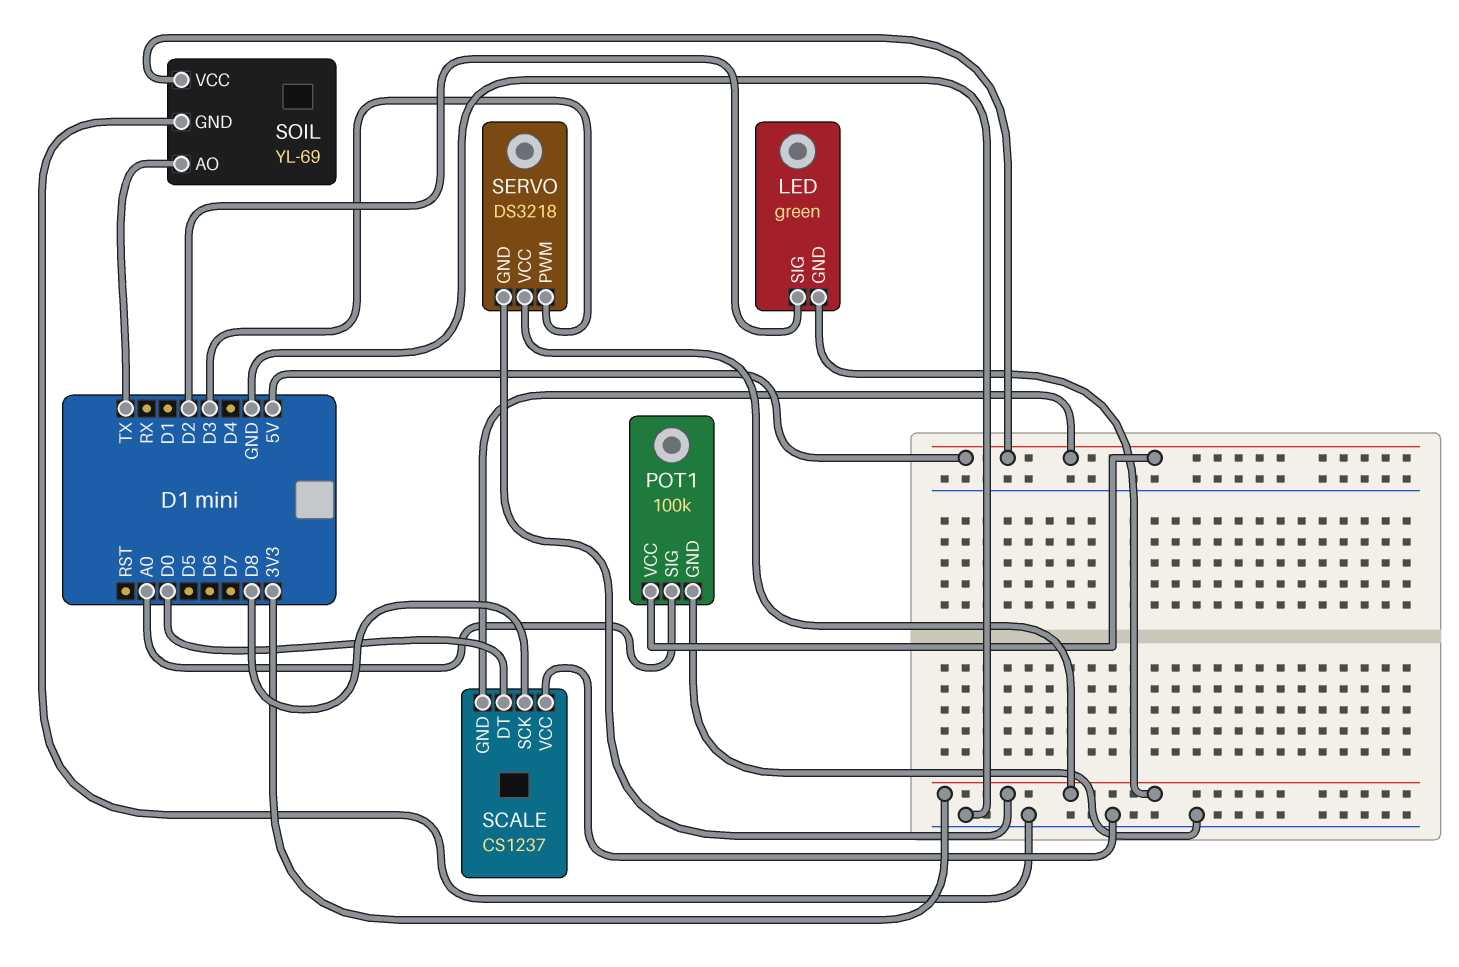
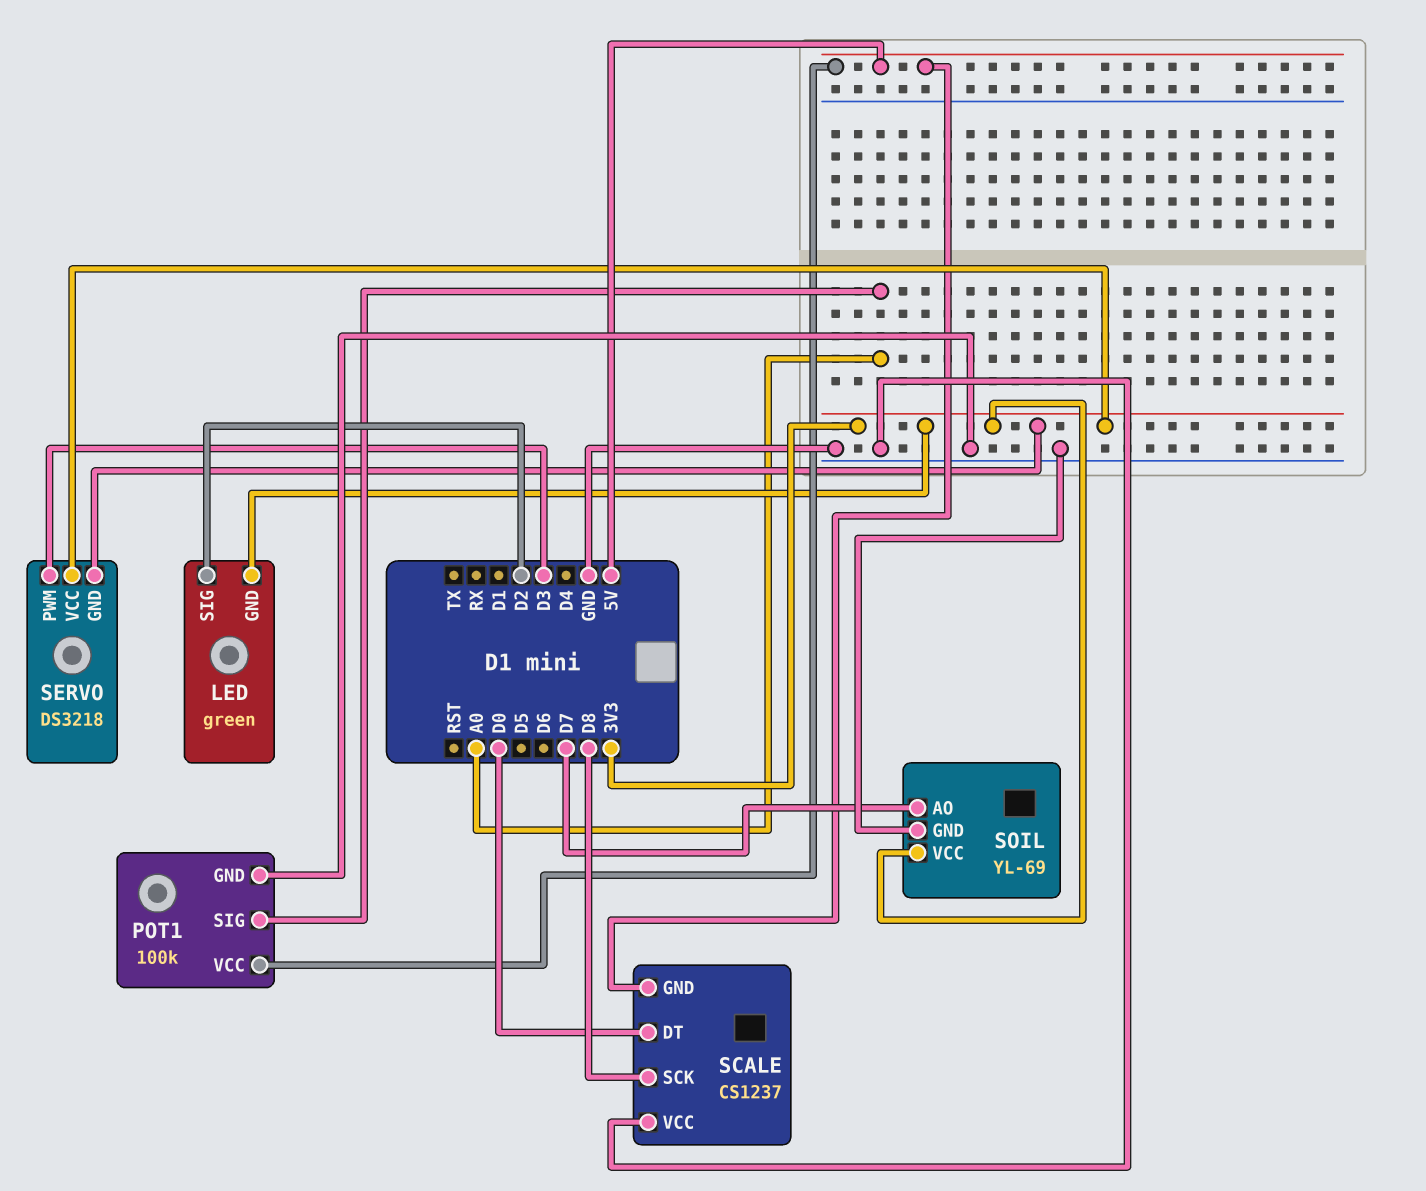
SOIL pin AO: TX -> D7
SOIL pin VCC: 5V -> 3V3

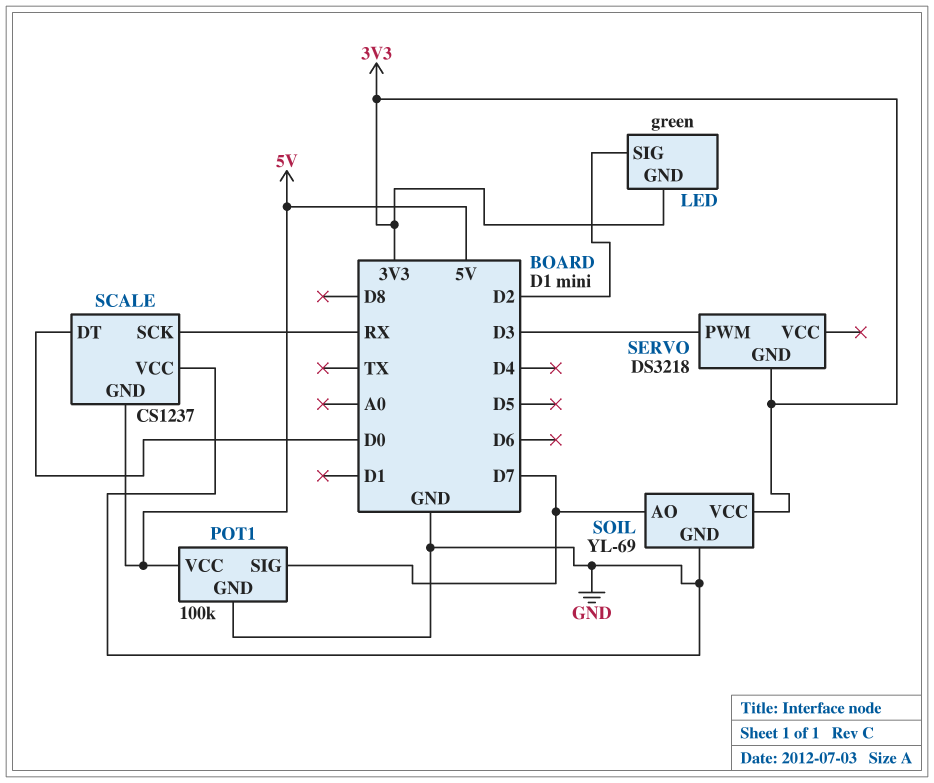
POT1 pin SIG: A0 -> D7
SCALE pin SCK: D8 -> RX
SERVO pin VCC: 3V3 -> none

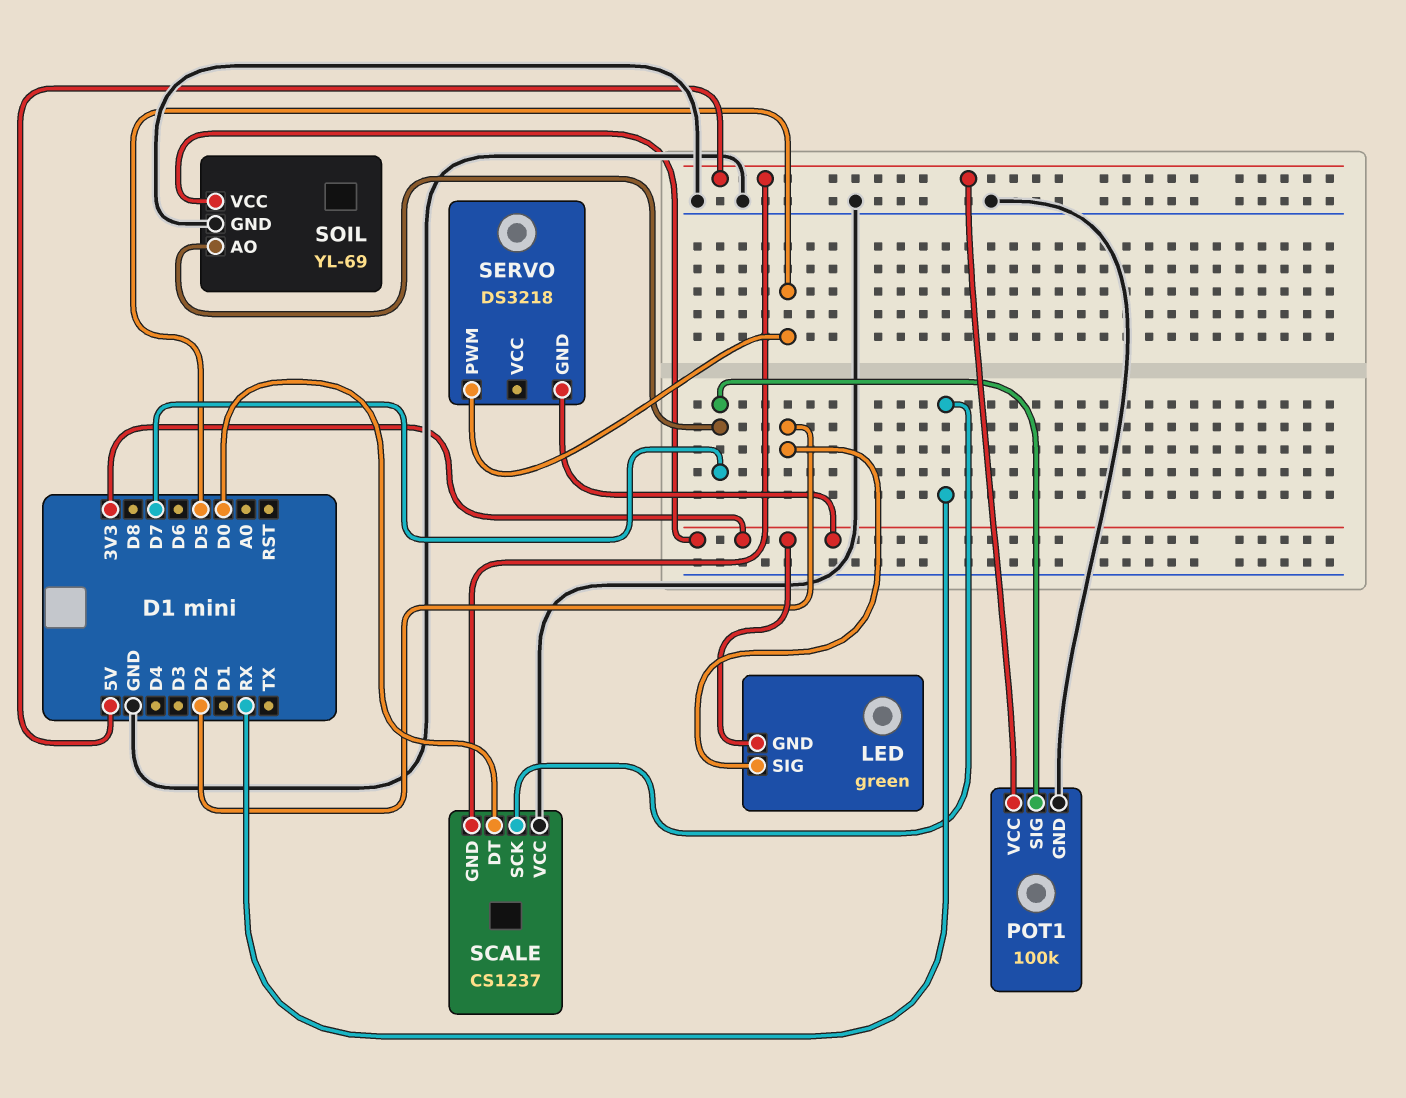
SERVO pin PWM: D3 -> D5

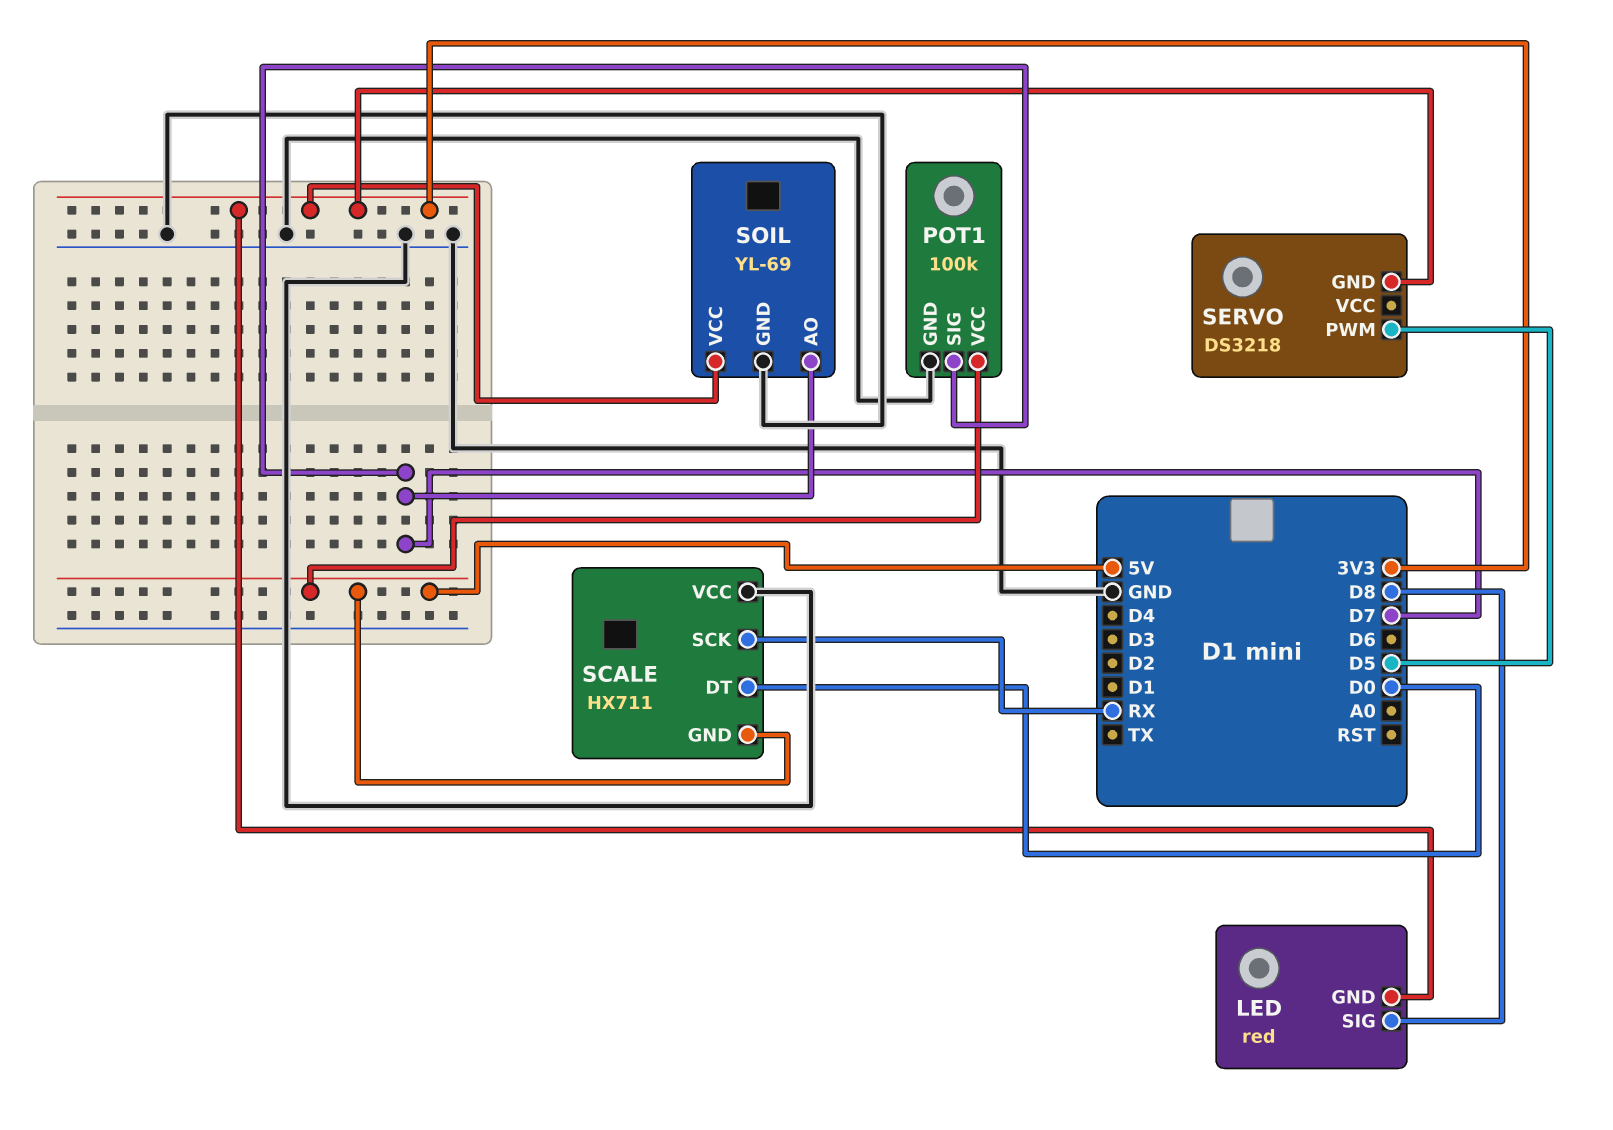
LED: green -> red
LED pin SIG: D2 -> D8
SCALE: CS1237 -> HX711

